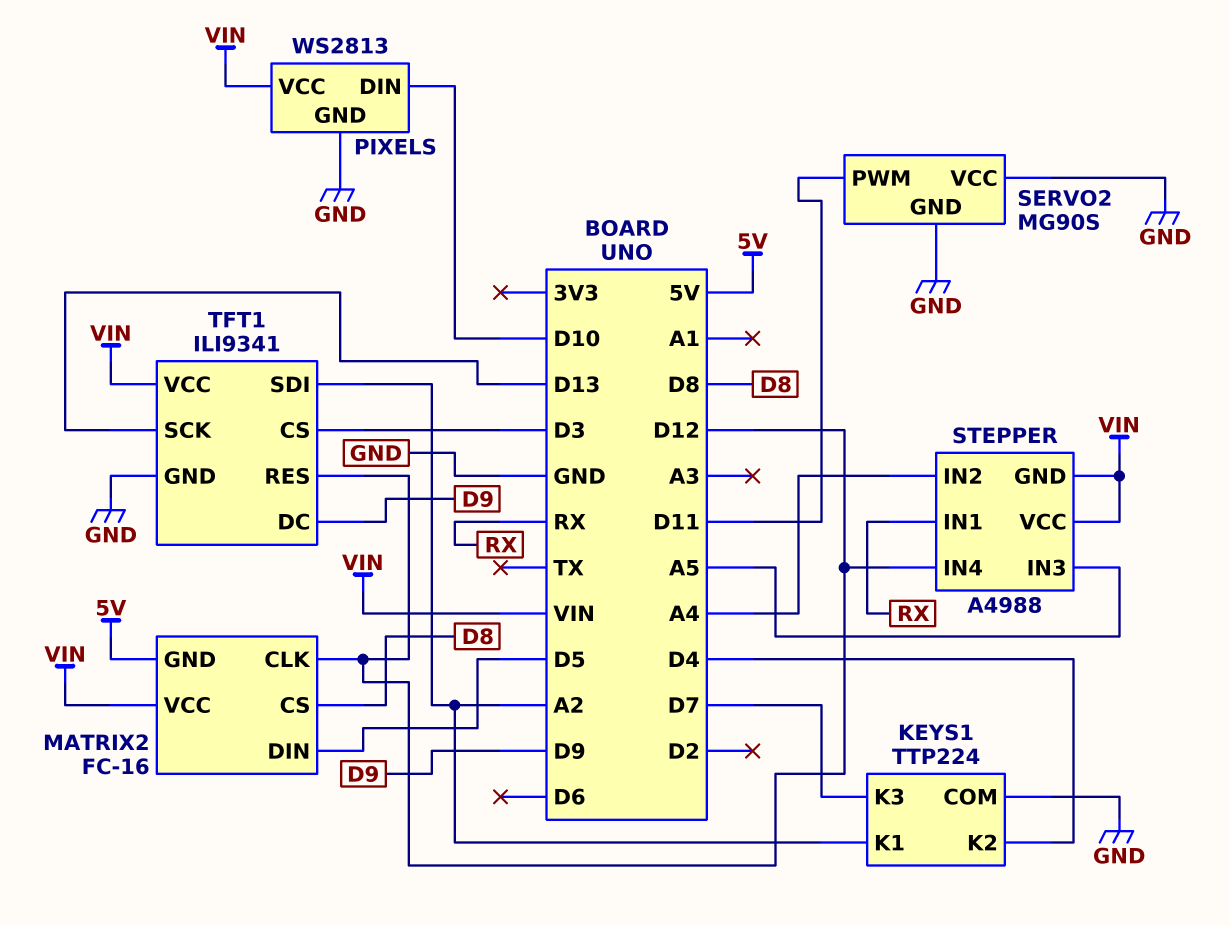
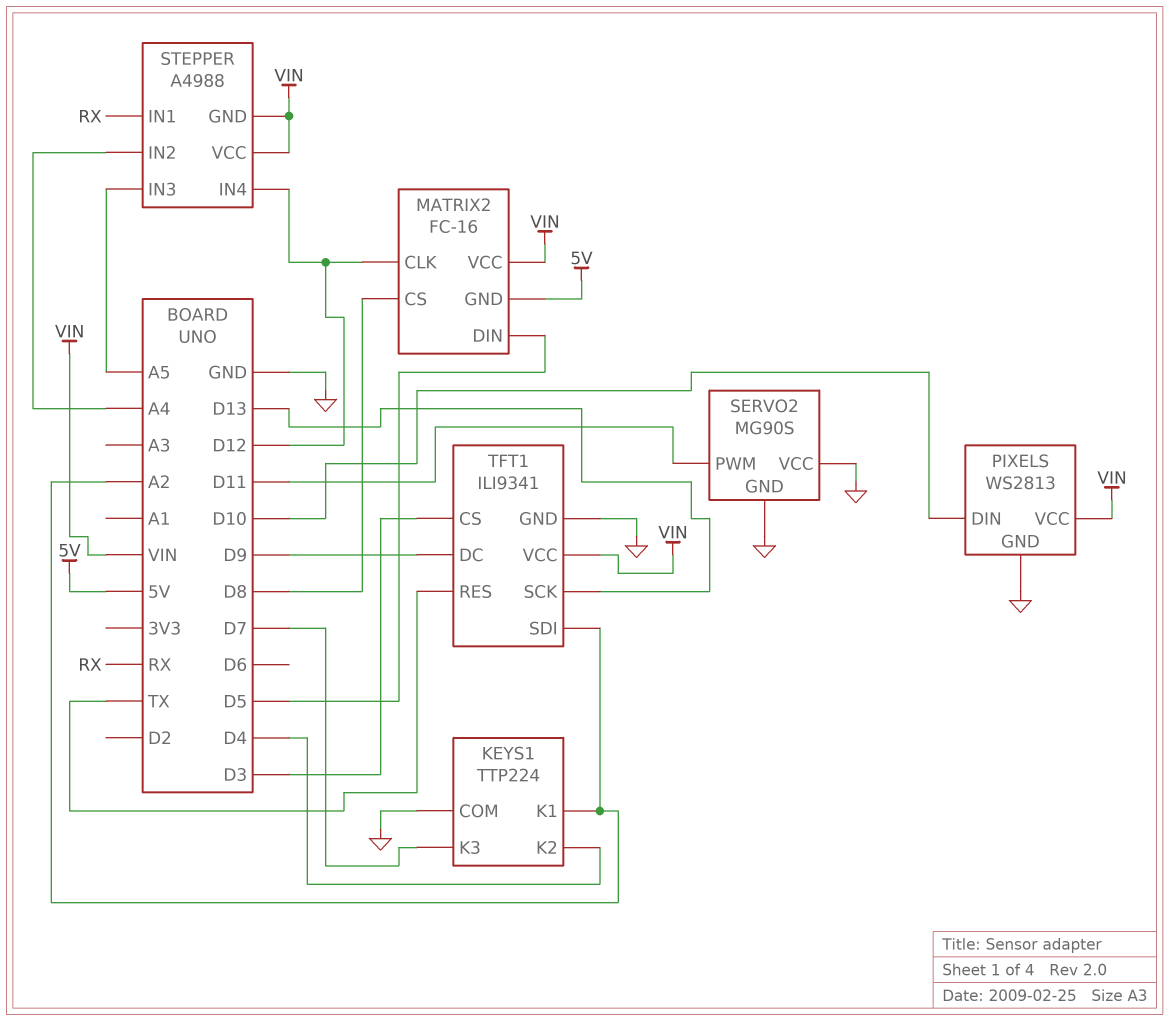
TFT1 pin RES: D12 -> TX

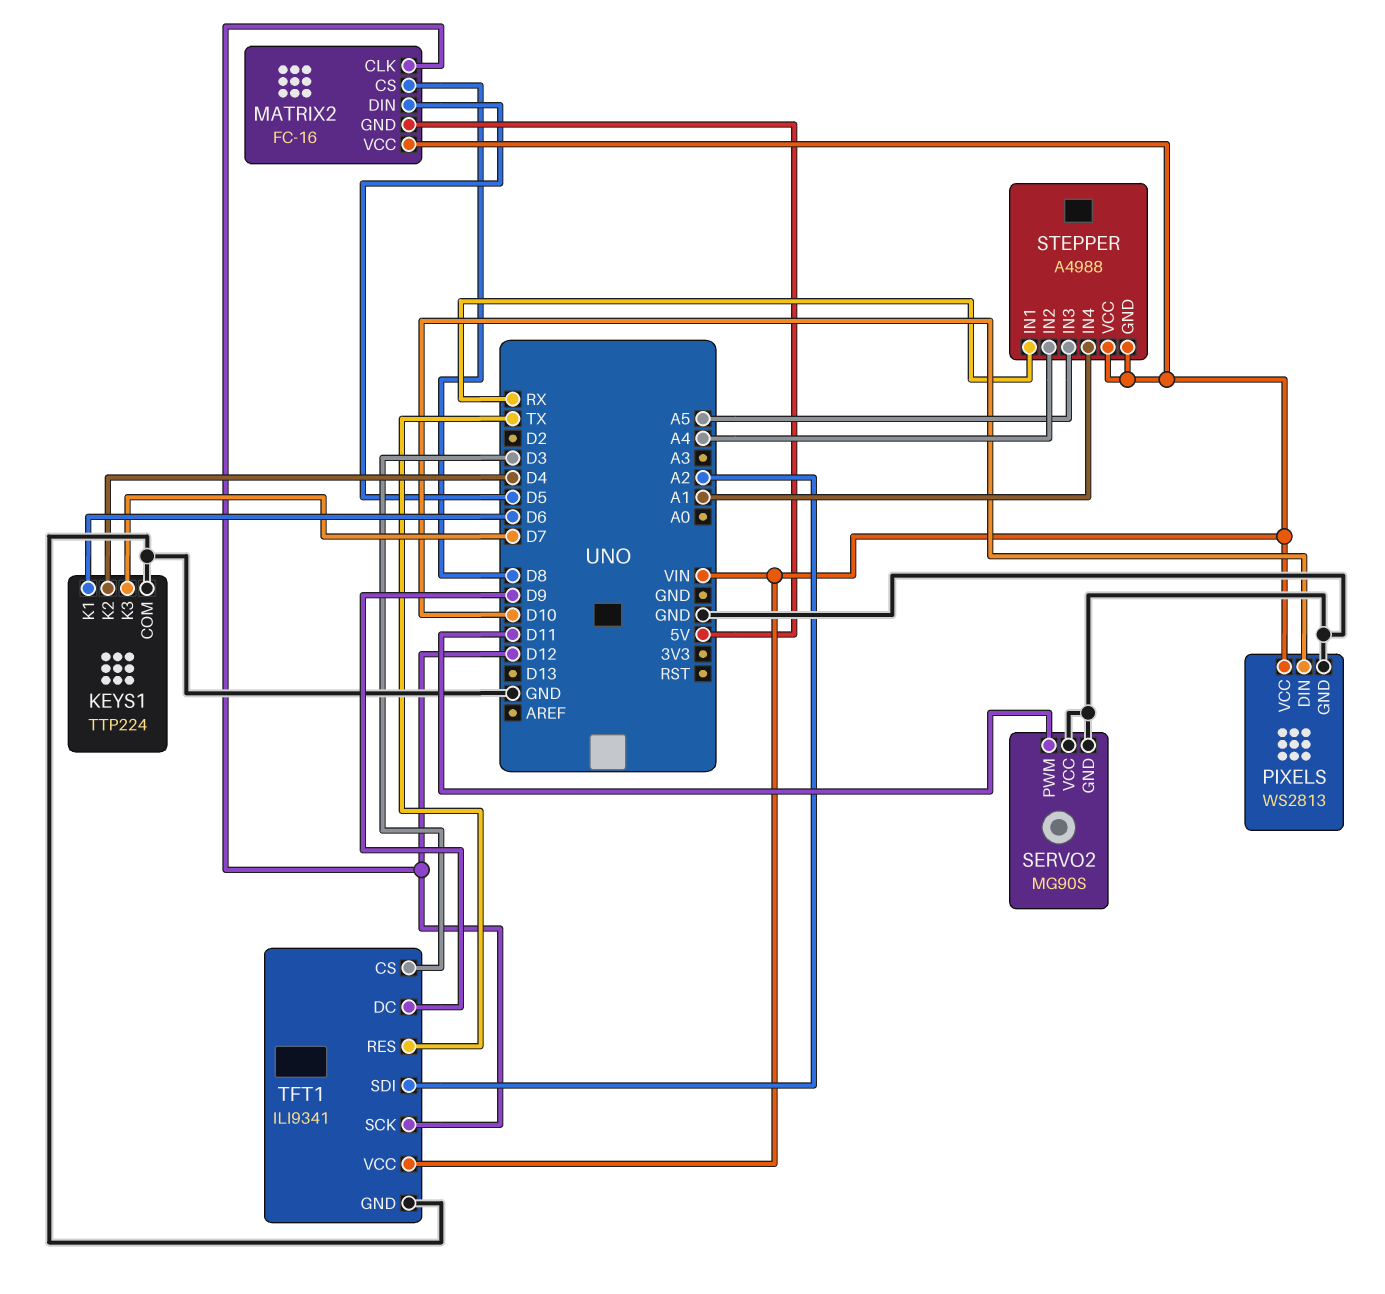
KEYS1 pin K1: A2 -> D6
STEPPER pin IN4: D12 -> A1
TFT1 pin SCK: D13 -> D12

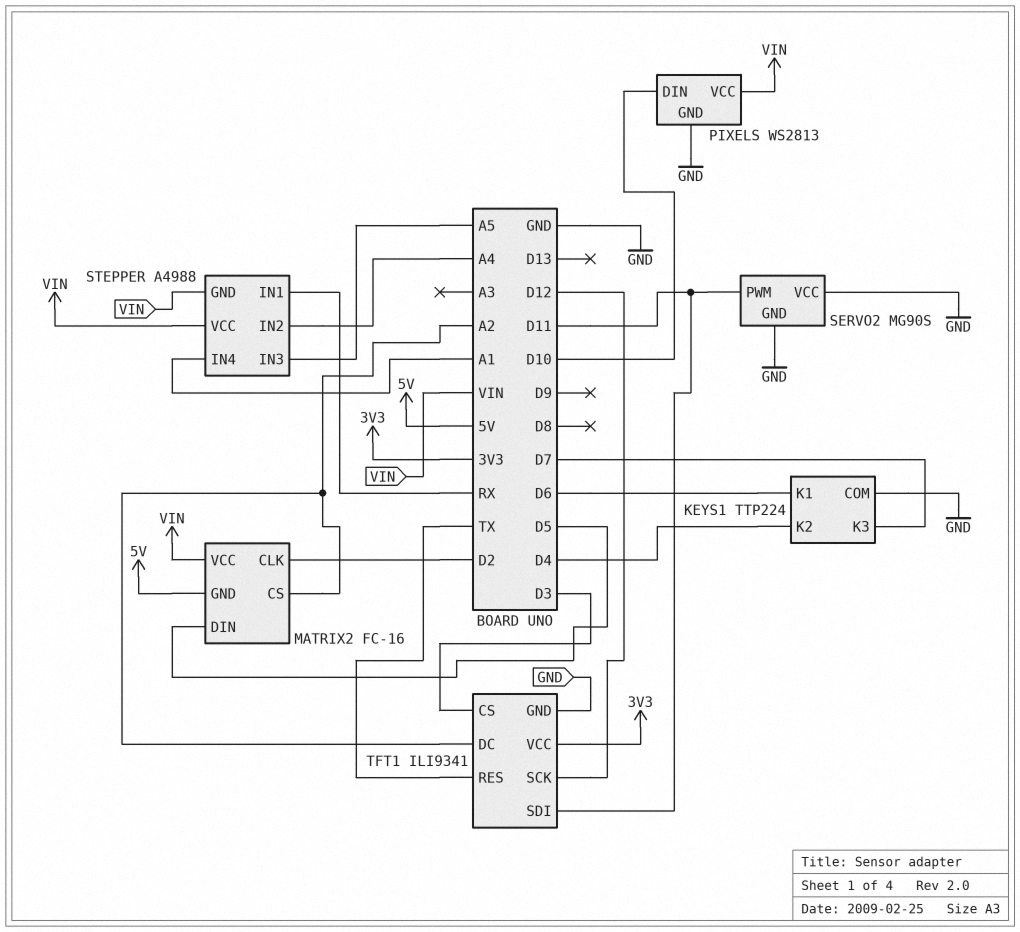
MATRIX2 pin CLK: D12 -> D2
MATRIX2 pin CS: D8 -> A2
TFT1 pin DC: D9 -> A2
TFT1 pin SDI: A2 -> D11
TFT1 pin VCC: VIN -> 3V3

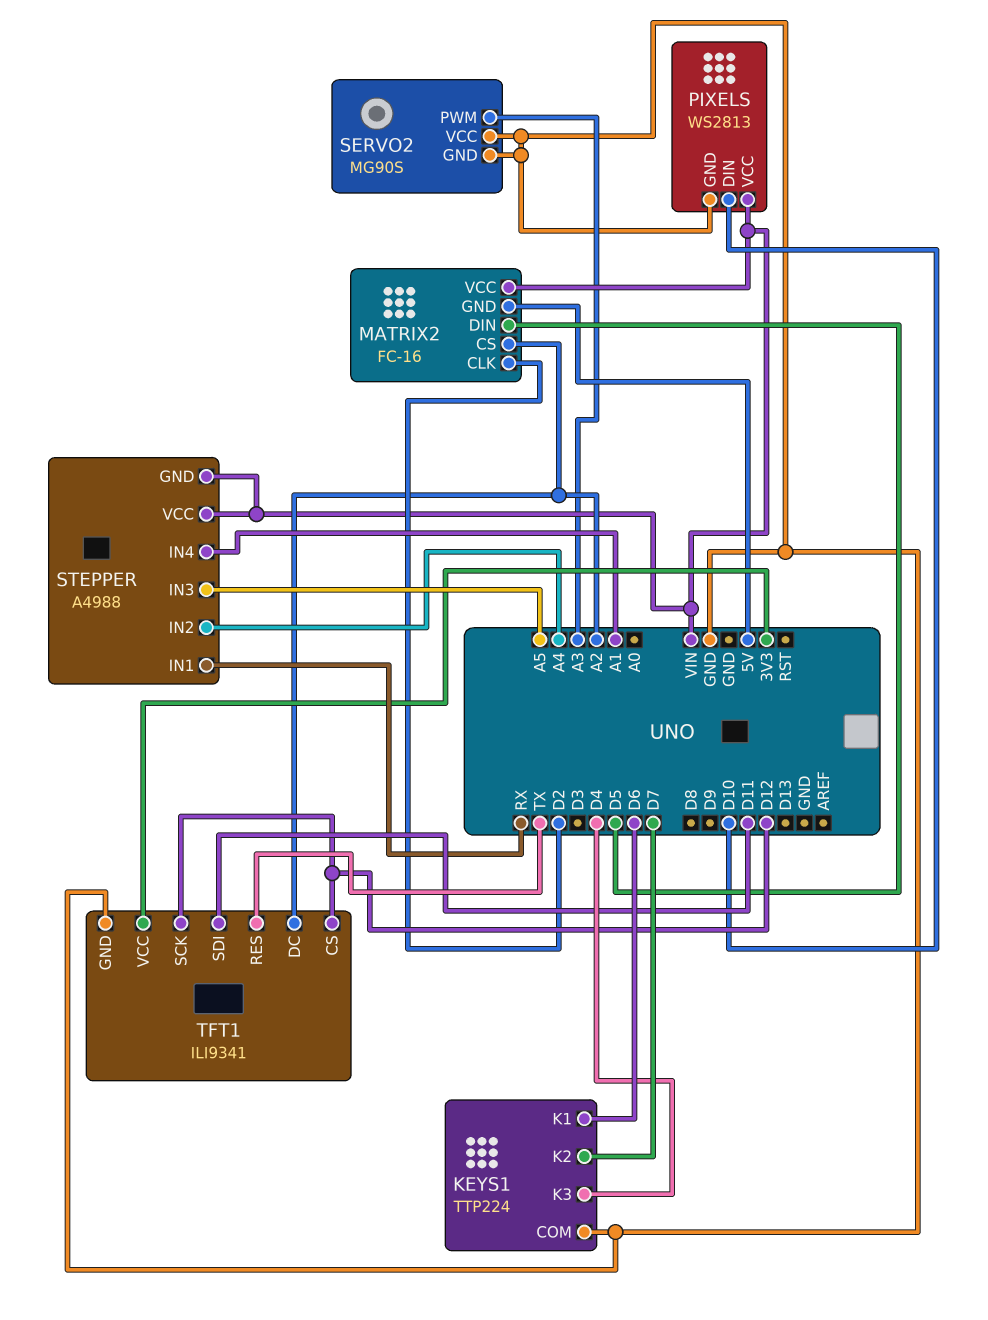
KEYS1 pin K2: D4 -> D7
KEYS1 pin K3: D7 -> D4
SERVO2 pin PWM: D11 -> A3
TFT1 pin CS: D3 -> D12

